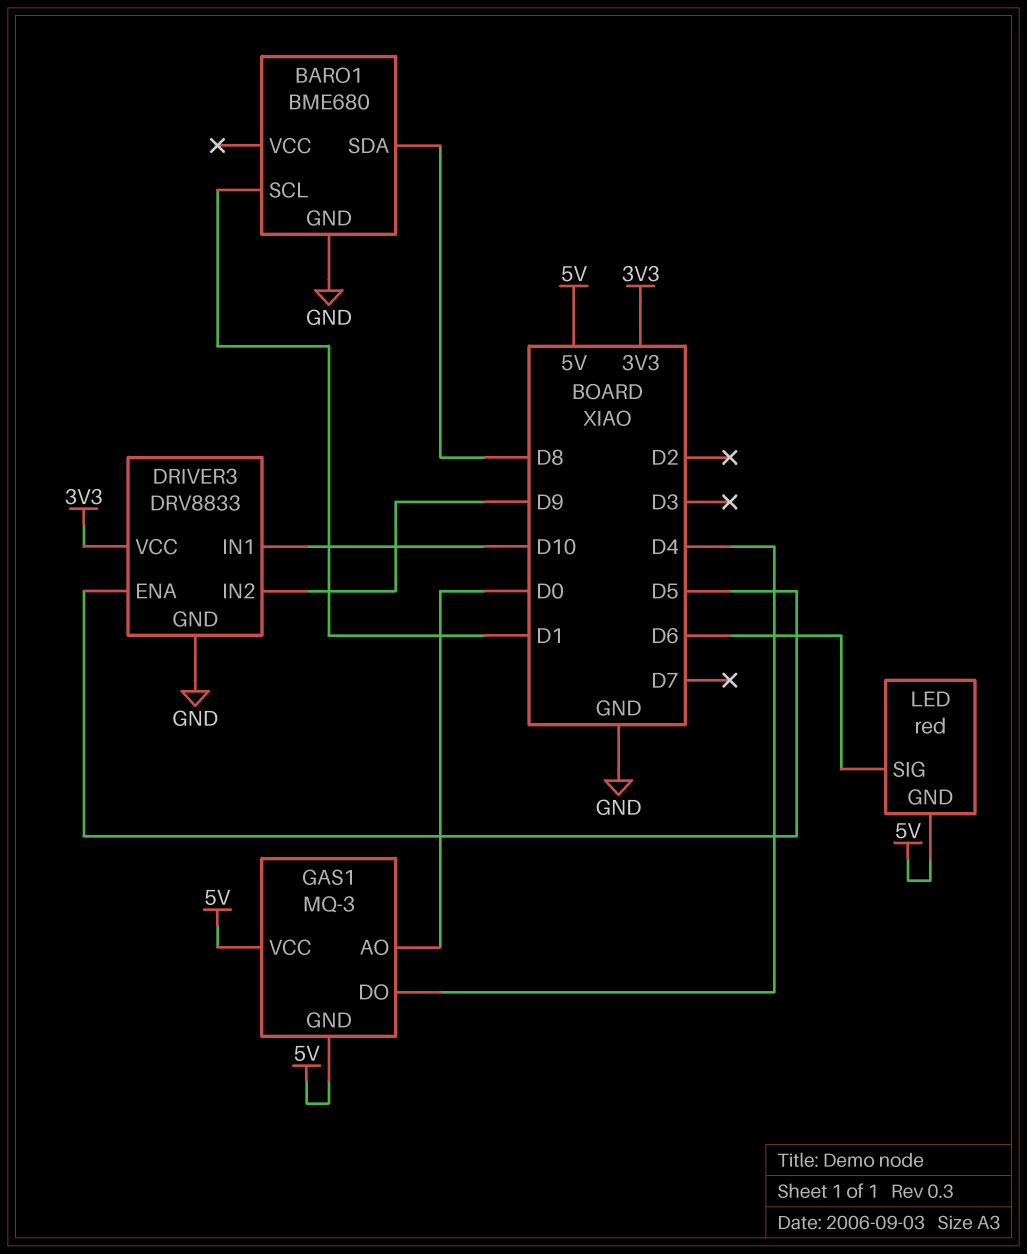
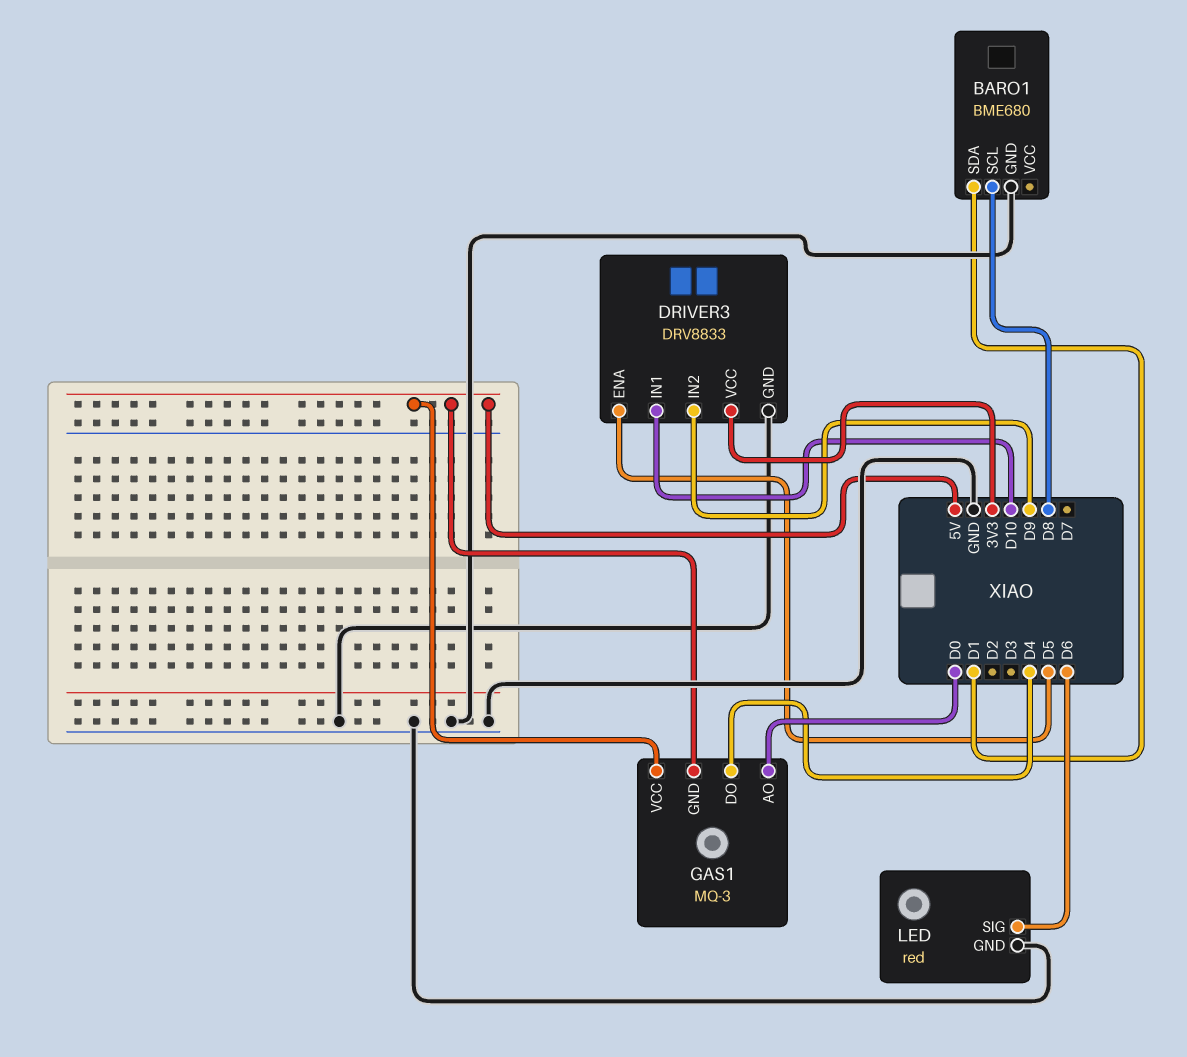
BARO1 pin SCL: D1 -> D8
BARO1 pin SDA: D8 -> D1
LED pin GND: 5V -> GND

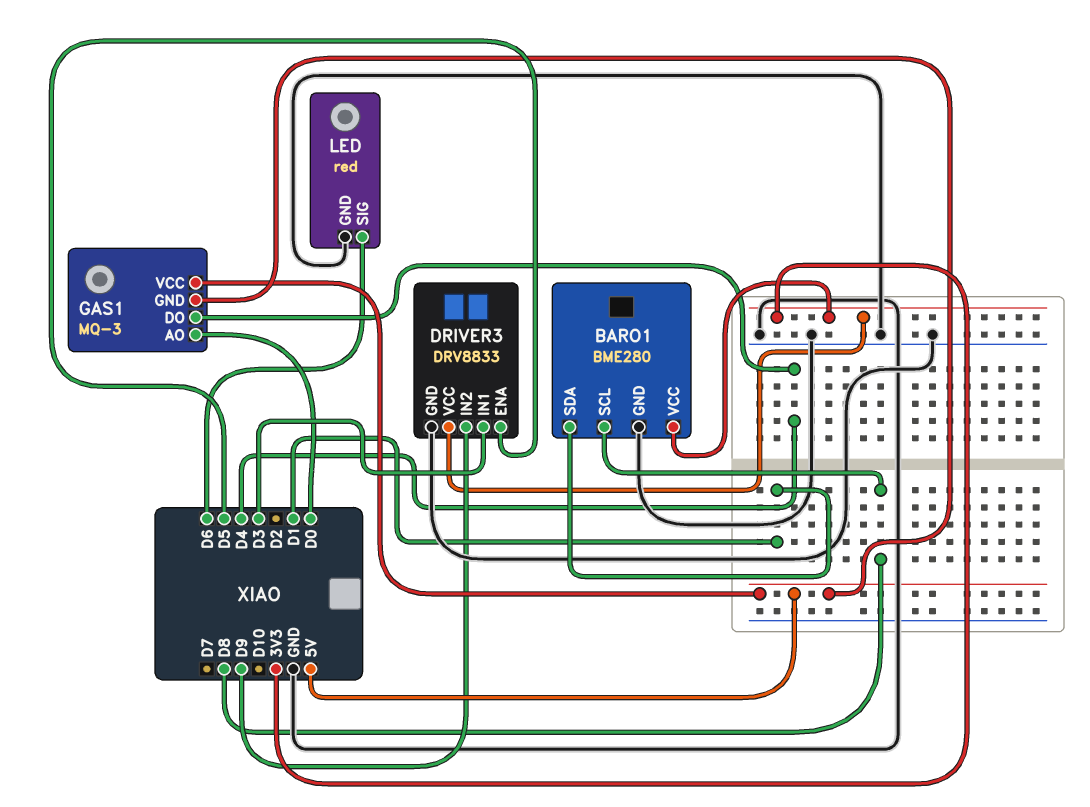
BARO1: BME680 -> BME280
BARO1 pin VCC: none -> 3V3
DRIVER3 pin IN1: D10 -> D3

